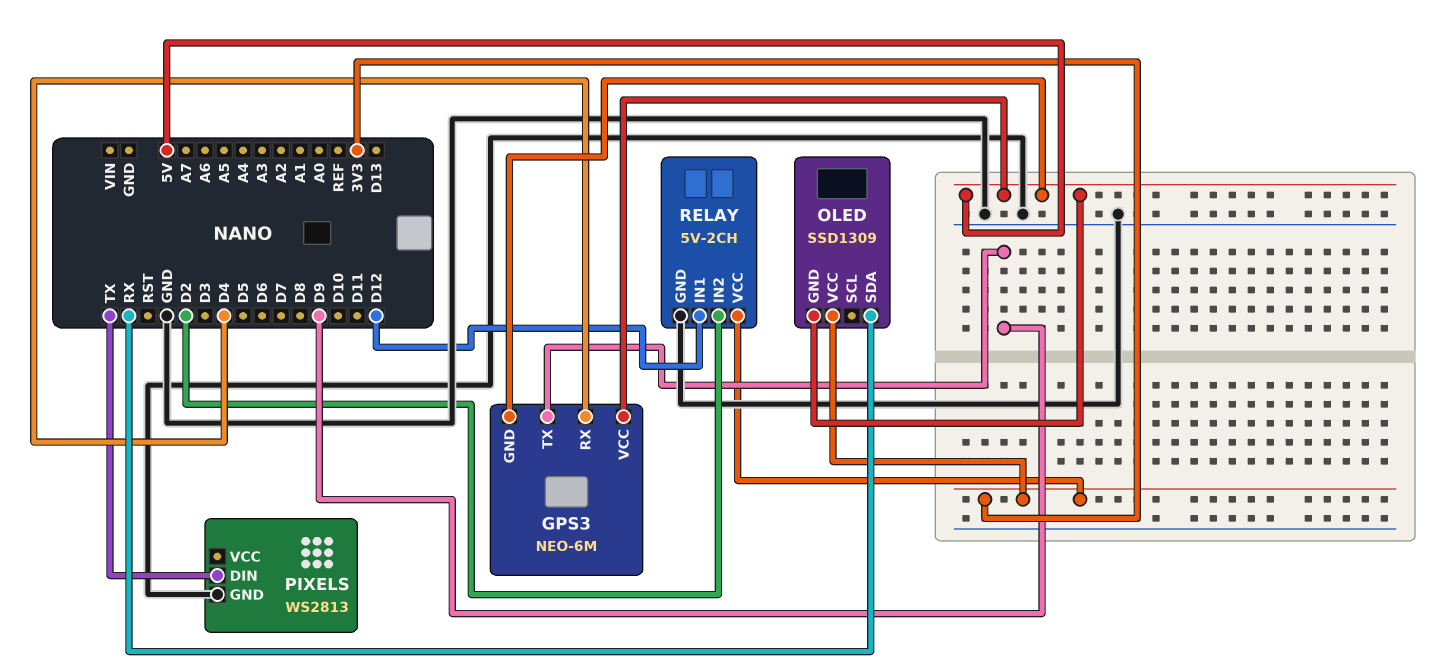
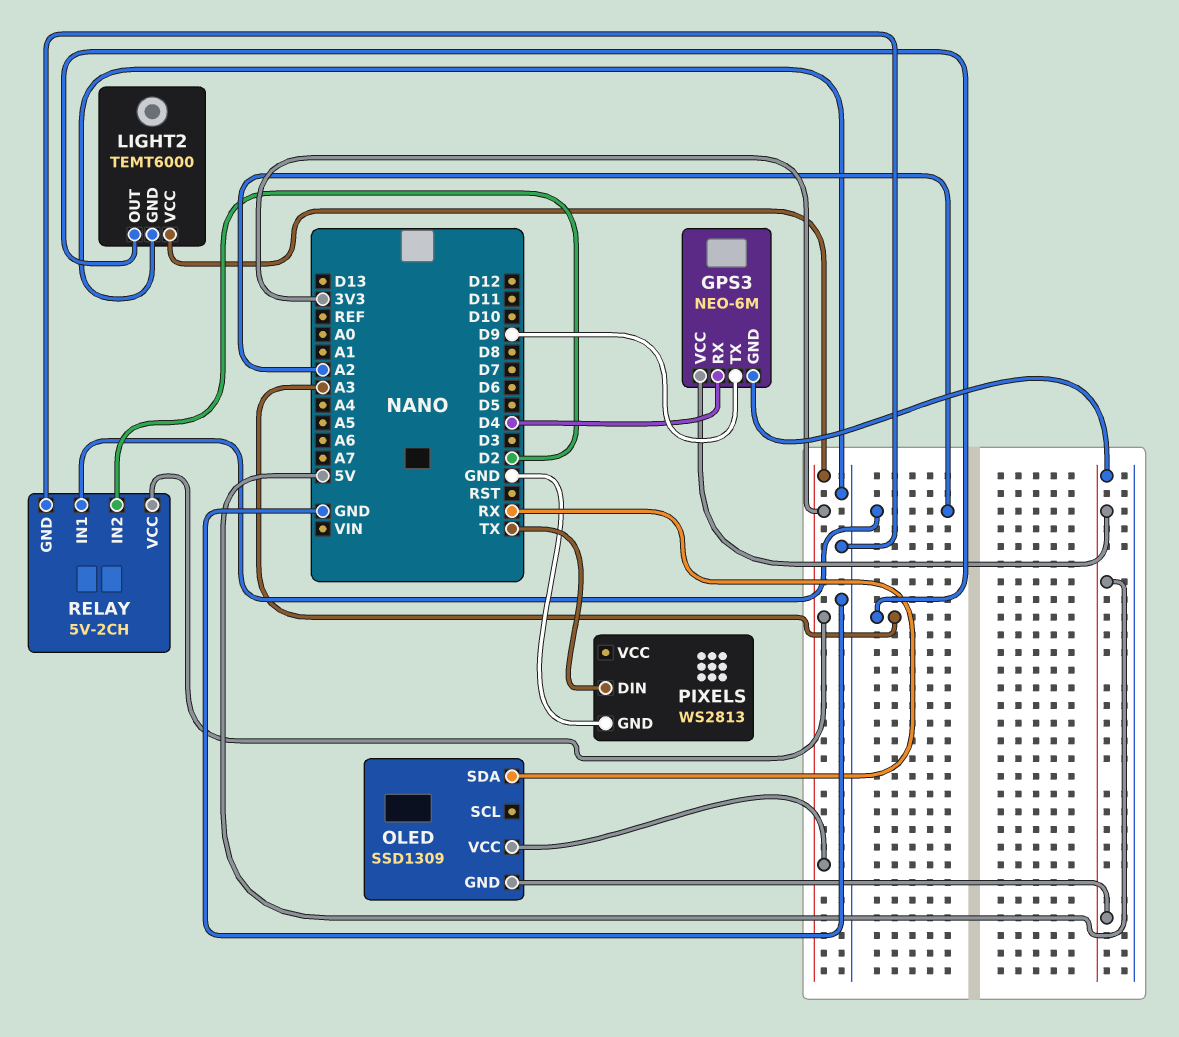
LIGHT2: none -> TEMT6000
LIGHT2 pin GND: none -> GND
LIGHT2 pin OUT: none -> A3
LIGHT2 pin VCC: none -> 3V3
RELAY pin IN1: D12 -> A2

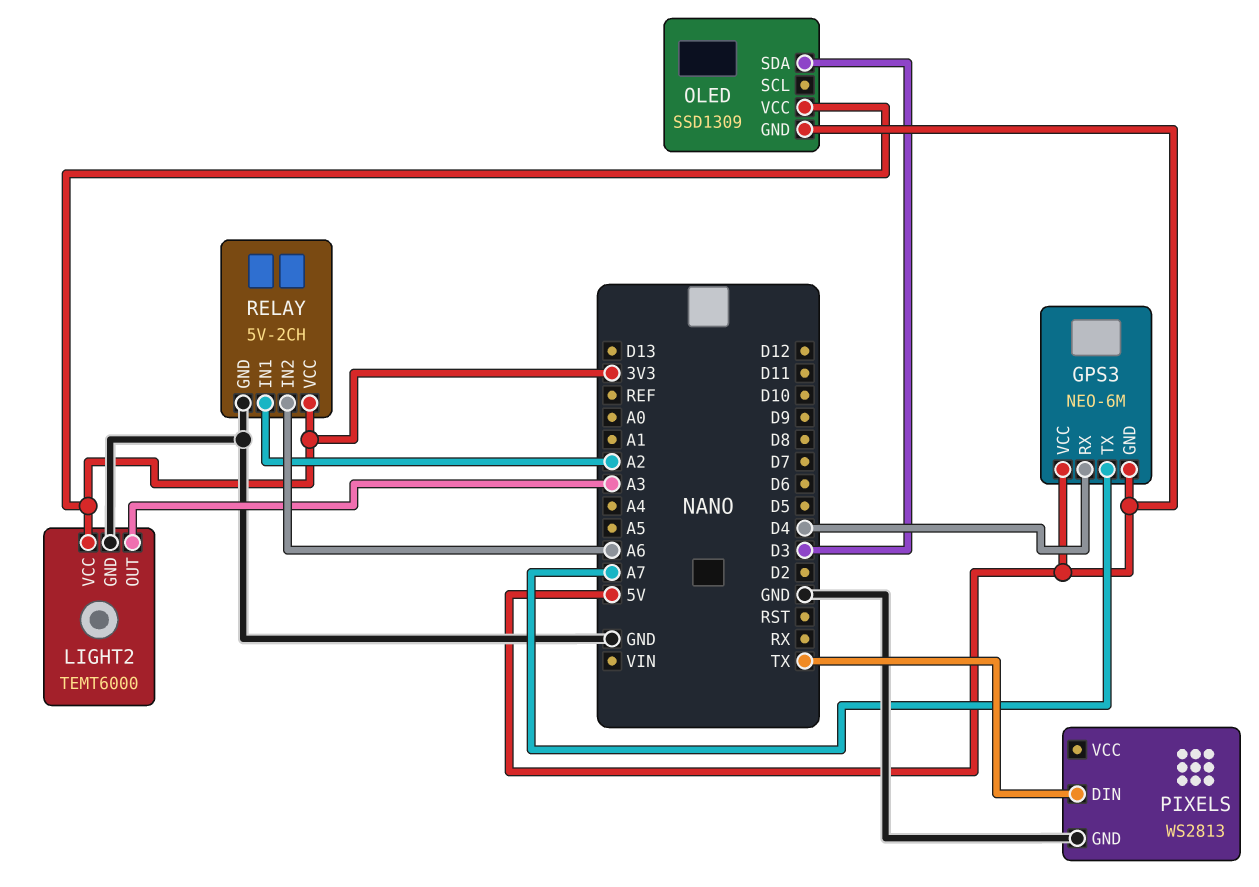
GPS3 pin TX: D9 -> A7
OLED pin SDA: RX -> D3
RELAY pin IN2: D2 -> A6

